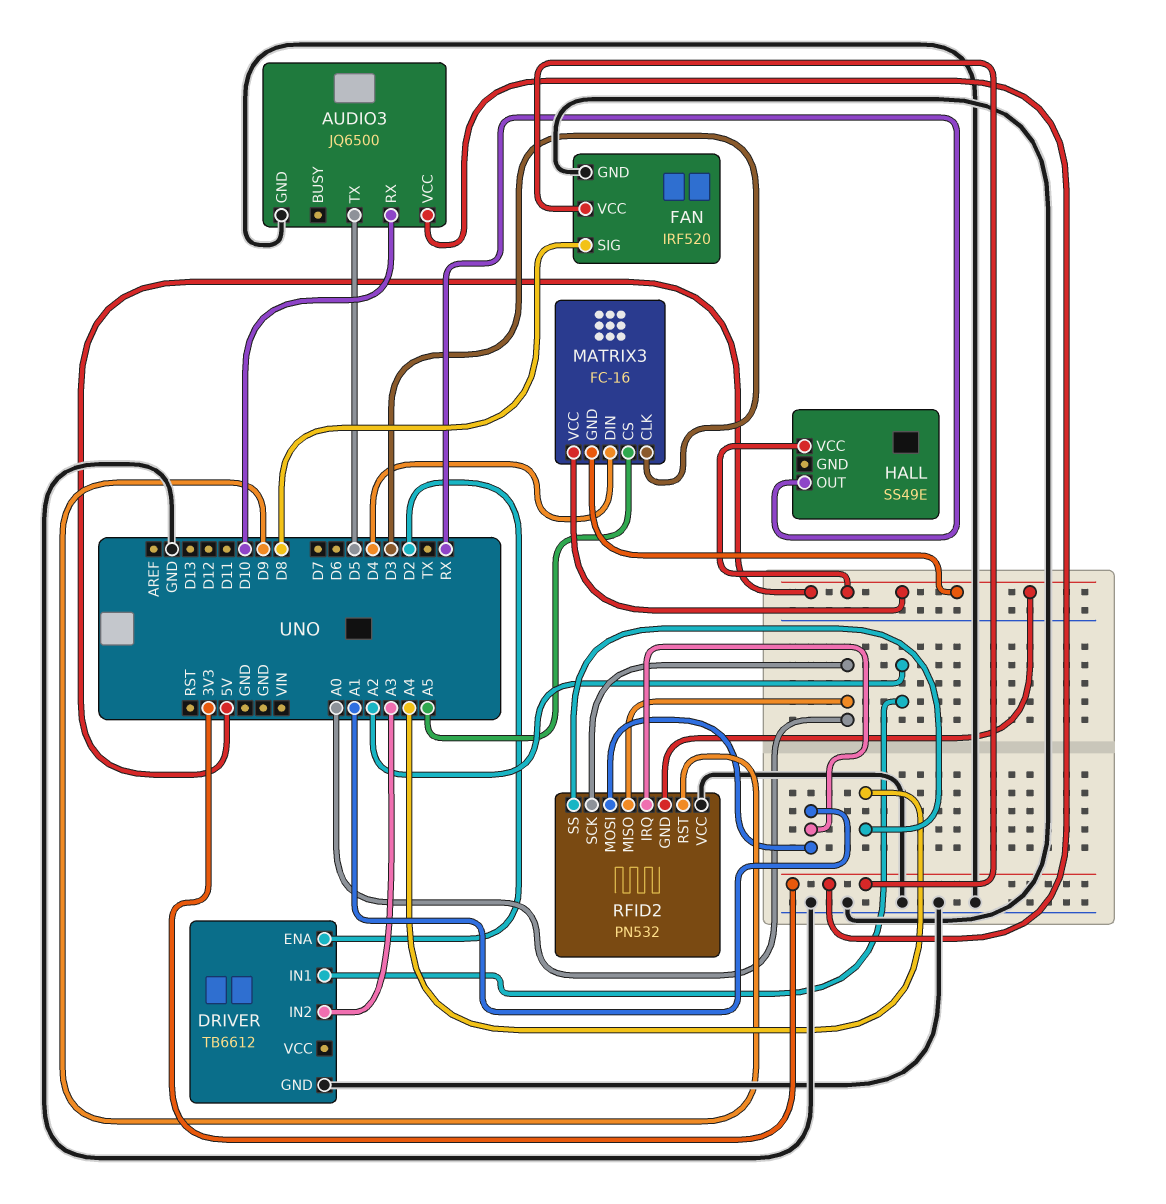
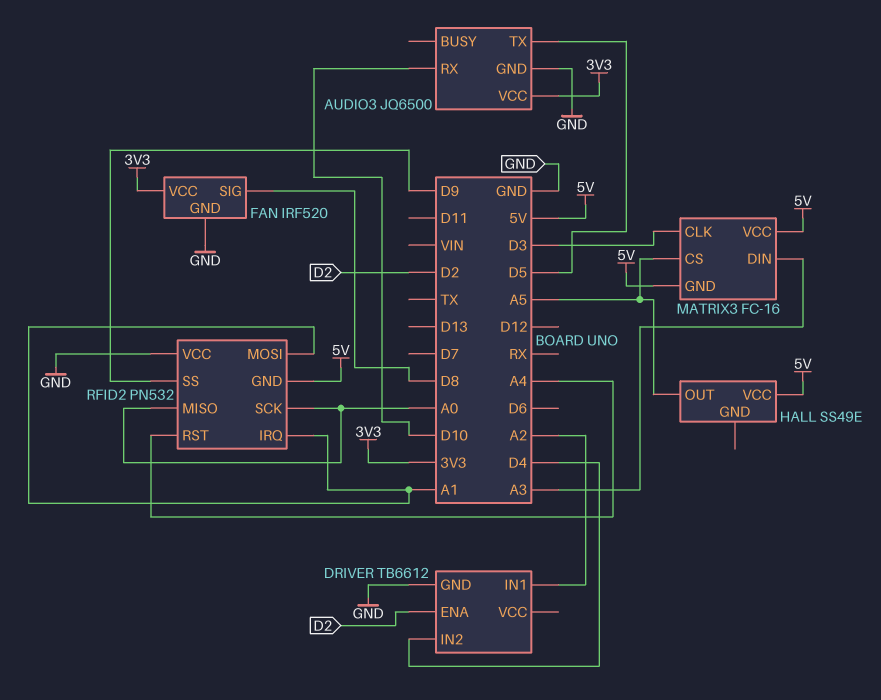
DRIVER pin IN2: A3 -> D4
HALL pin OUT: RX -> A5
MATRIX3 pin DIN: D4 -> A3
RFID2 pin RST: D9 -> A4
RFID2 pin SS: A4 -> D9

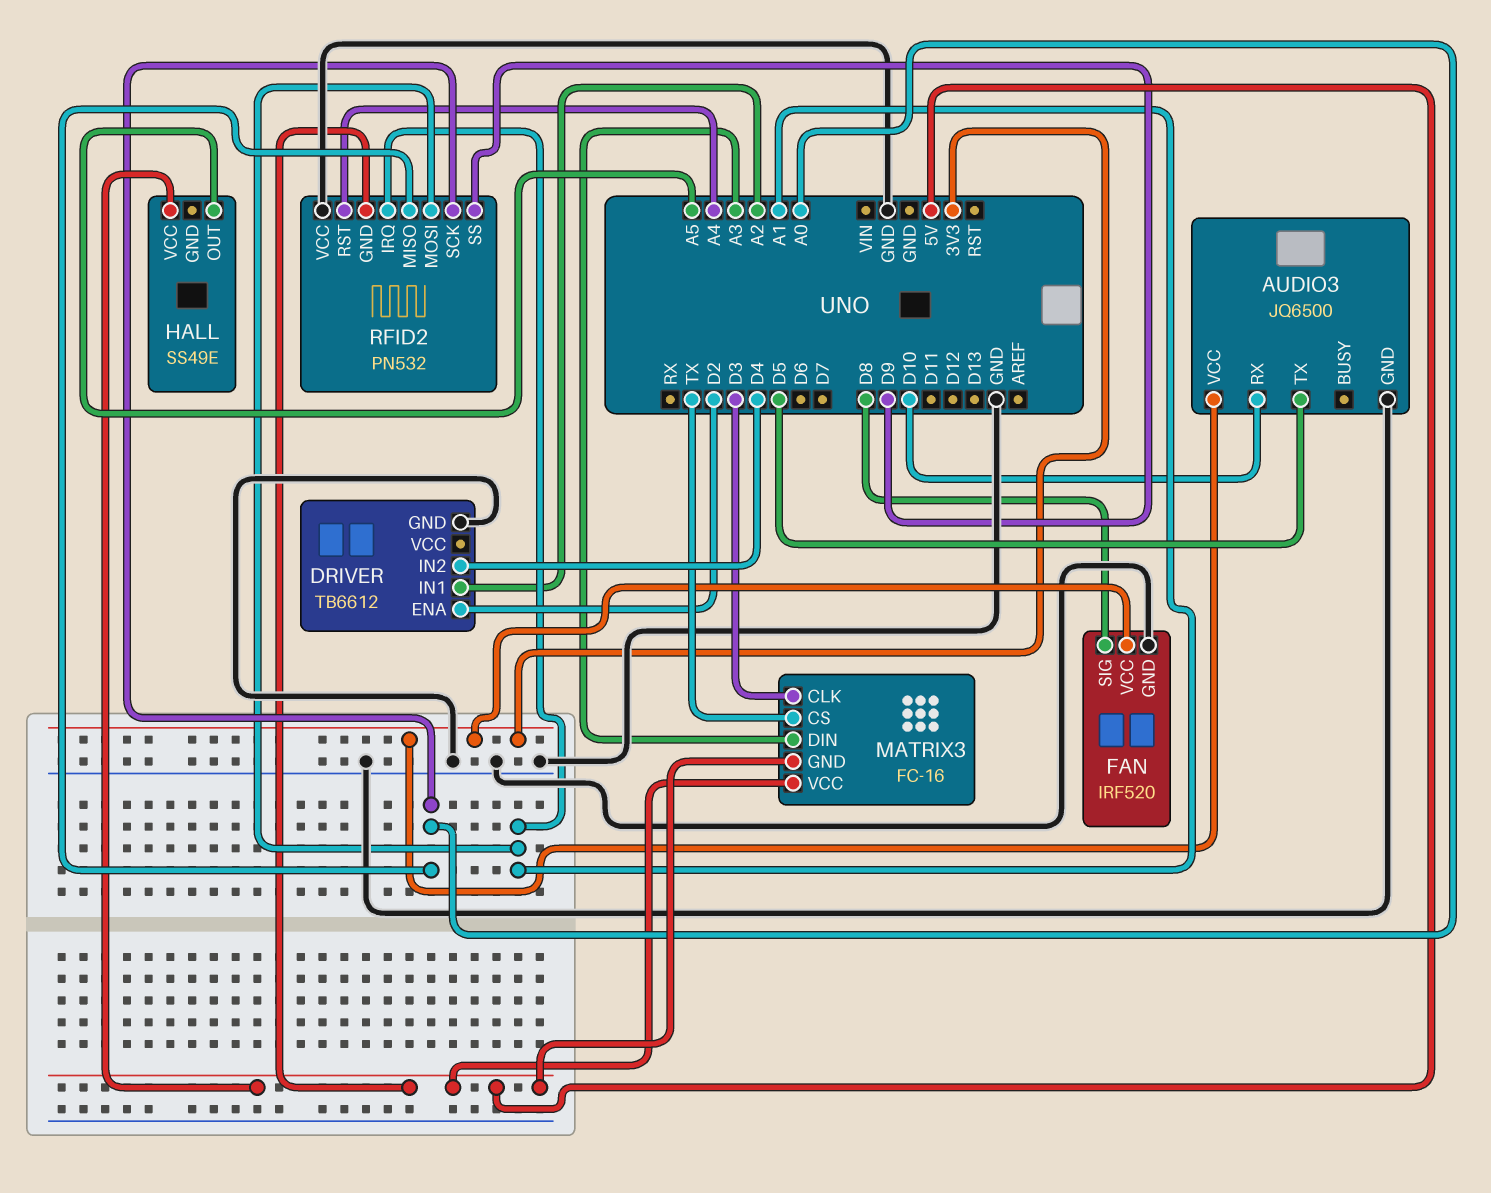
MATRIX3 pin CS: A5 -> TX

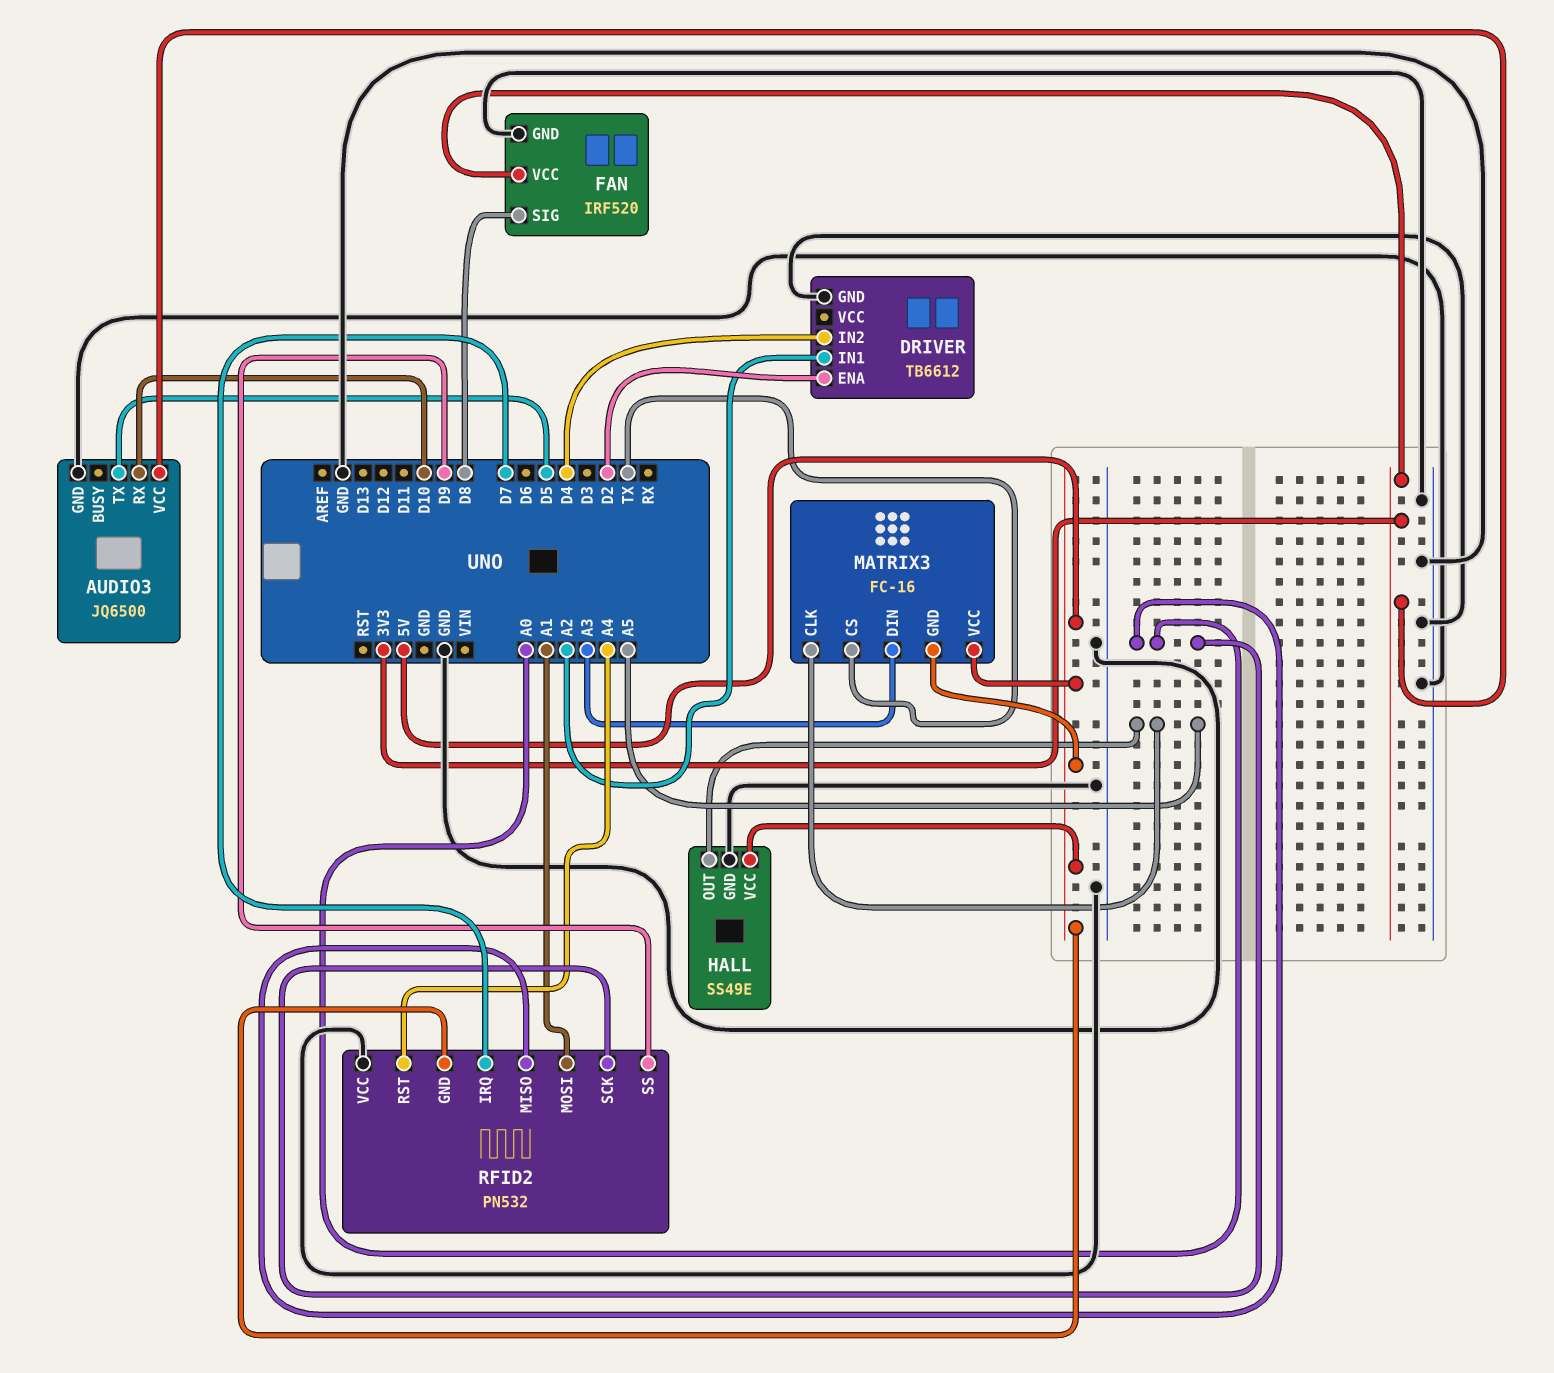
HALL pin GND: none -> GND
MATRIX3 pin CLK: D3 -> A5
RFID2 pin IRQ: A1 -> D7

